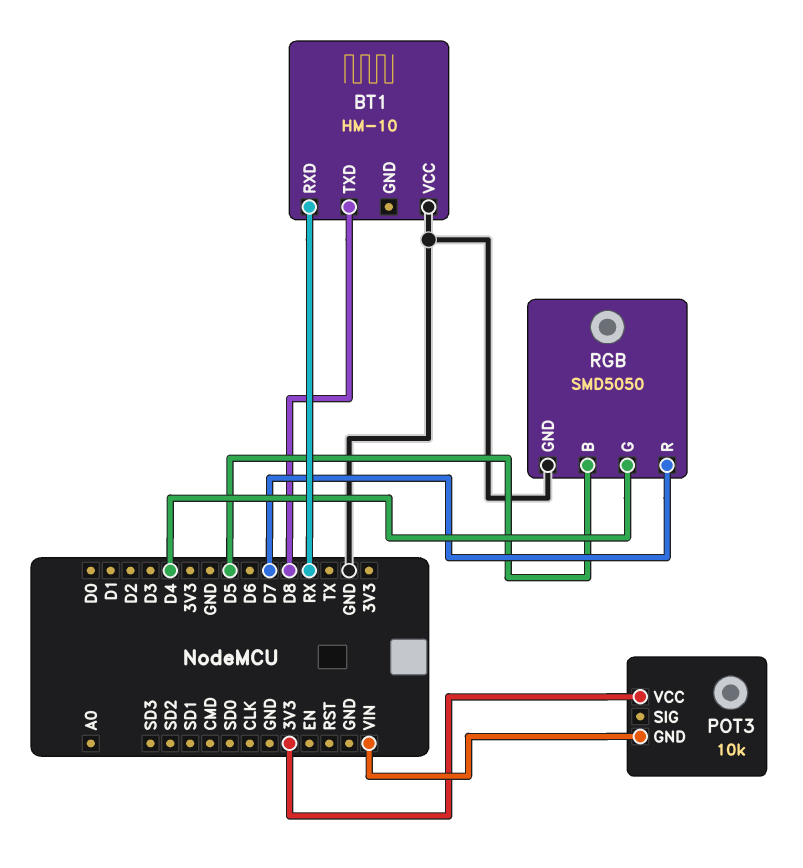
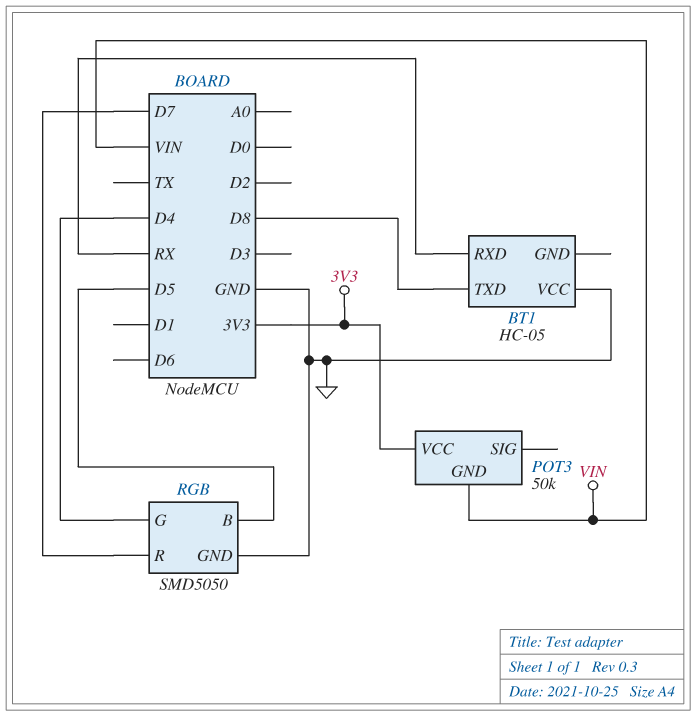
BT1: HM-10 -> HC-05
POT3: 10k -> 50k

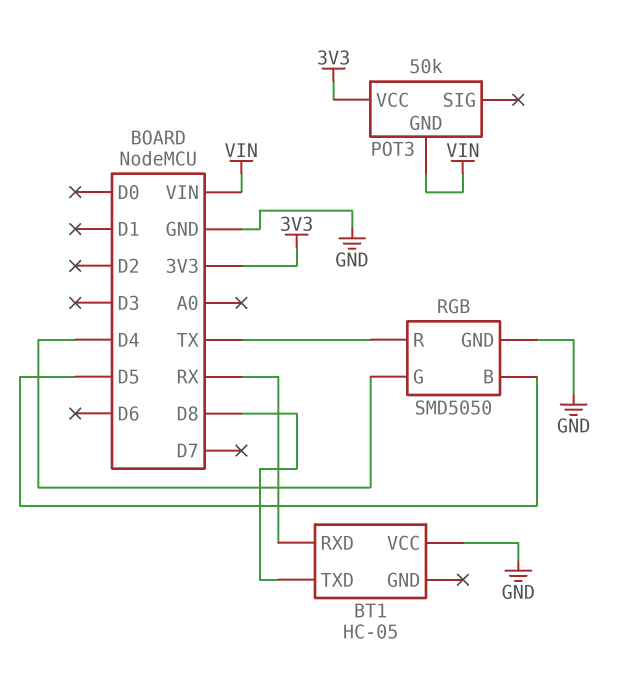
RGB pin R: D7 -> TX

